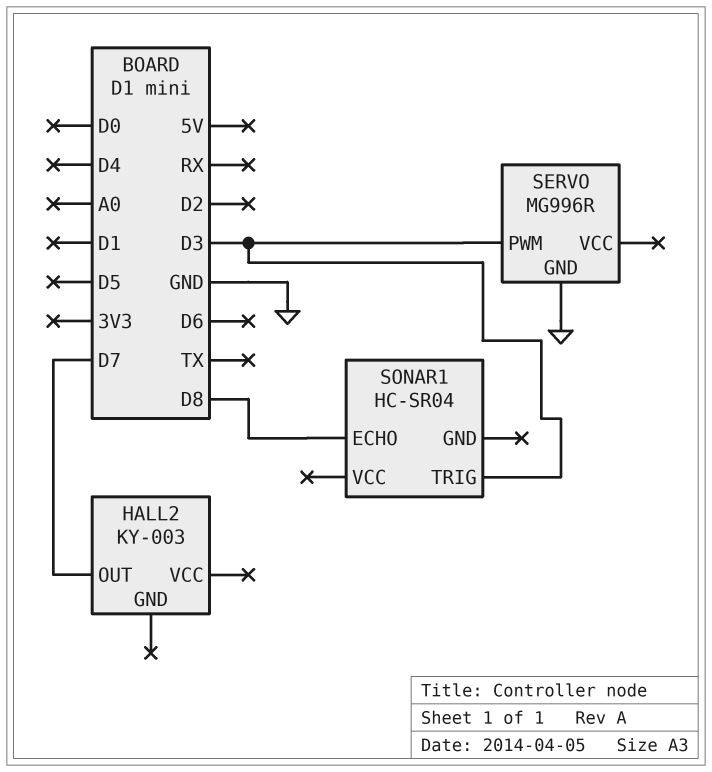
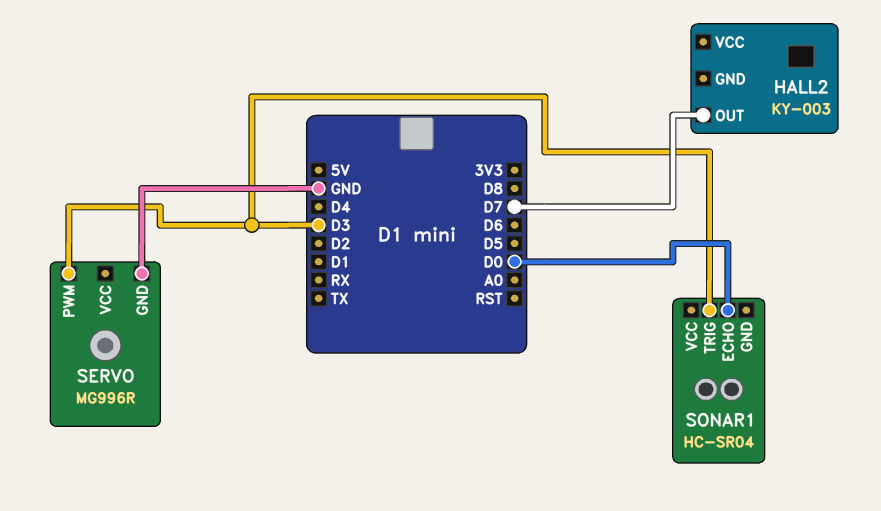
SONAR1 pin ECHO: D8 -> D0

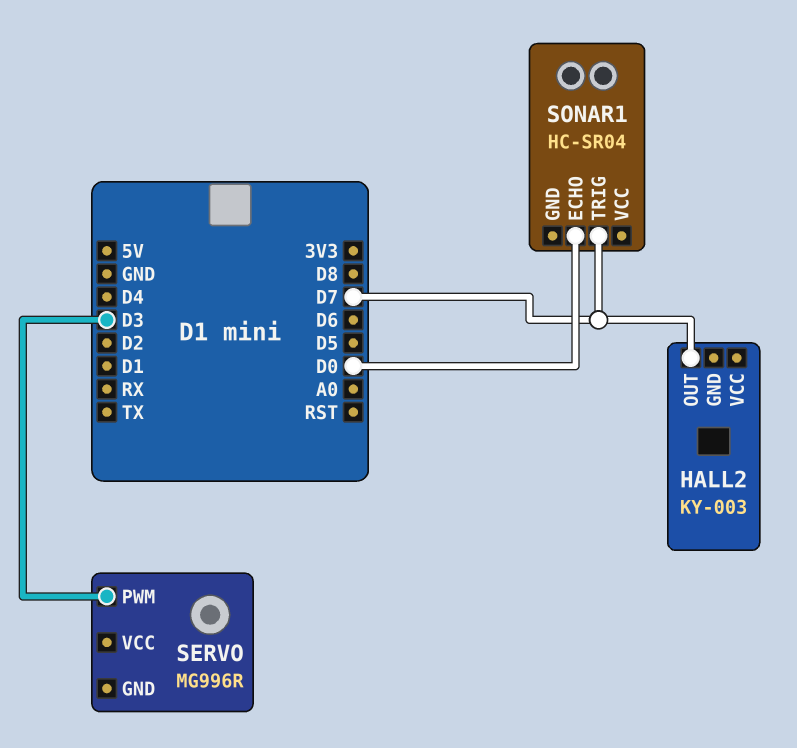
SERVO pin GND: GND -> none
SONAR1 pin TRIG: D3 -> D7

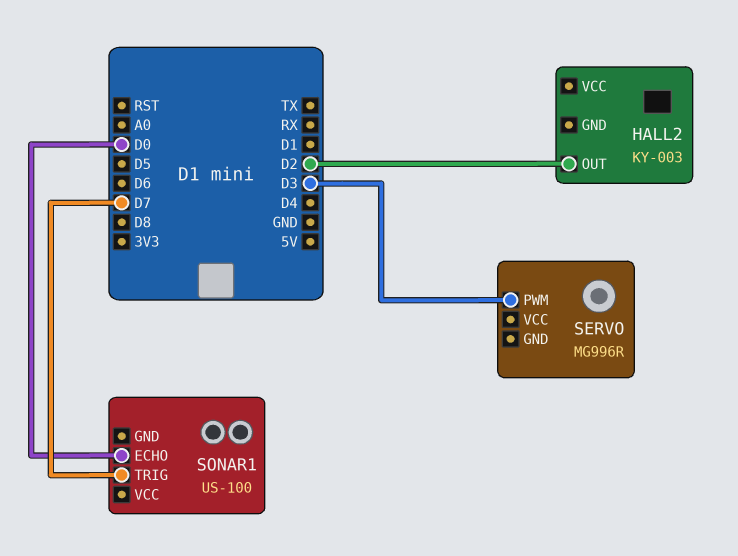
HALL2 pin OUT: D7 -> D2
SONAR1: HC-SR04 -> US-100

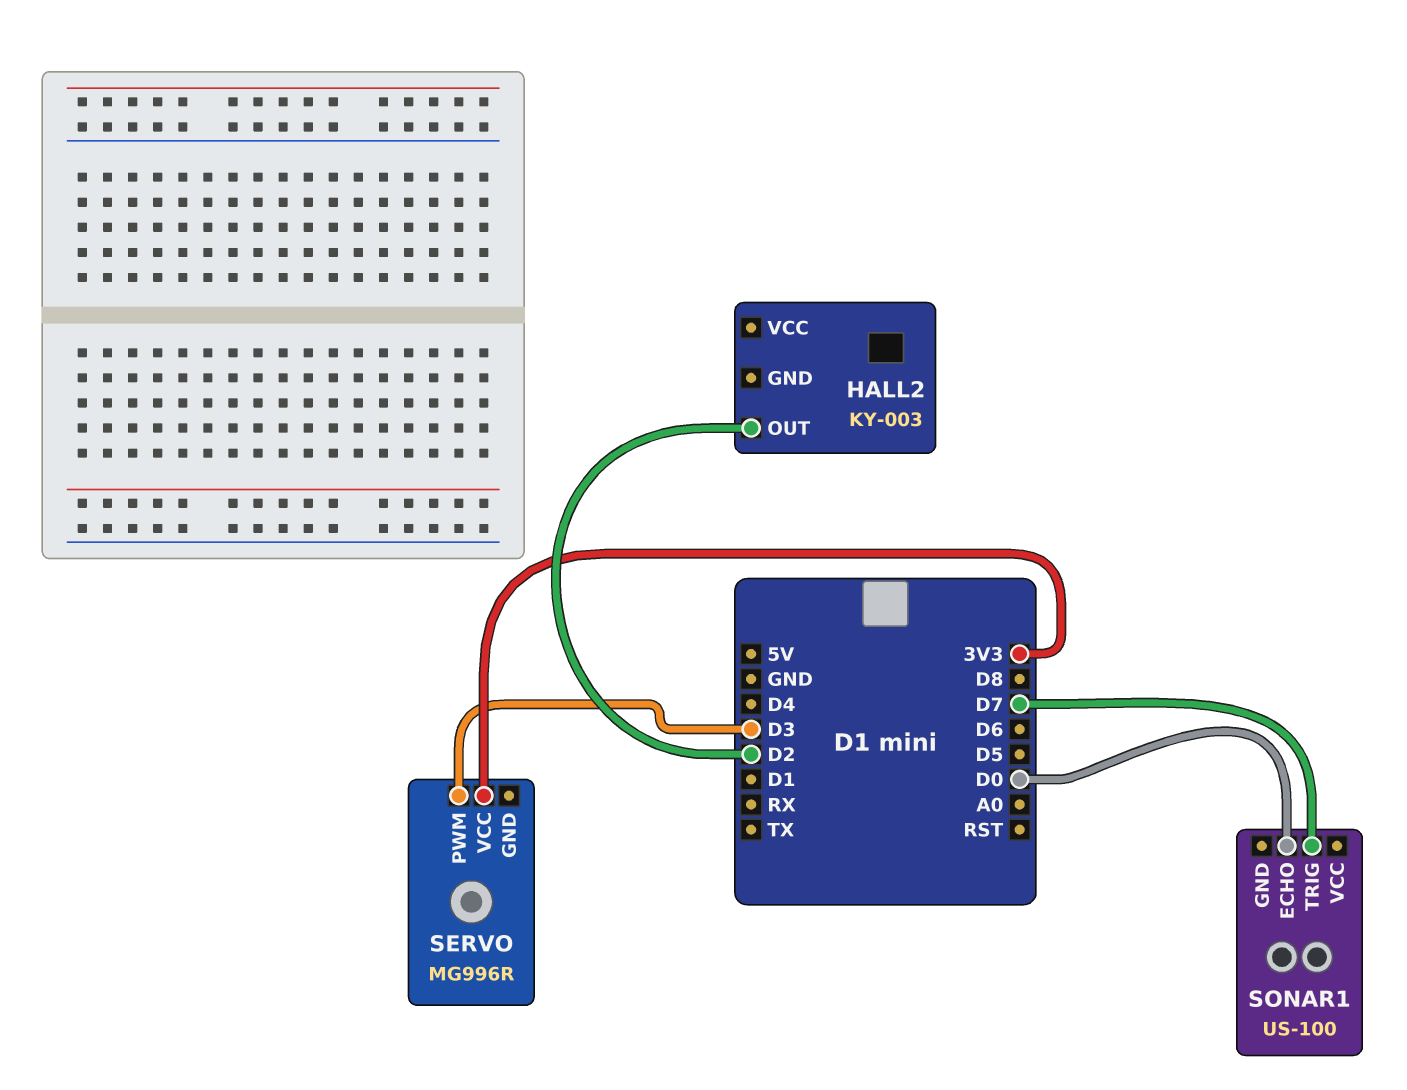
SERVO pin VCC: none -> 3V3

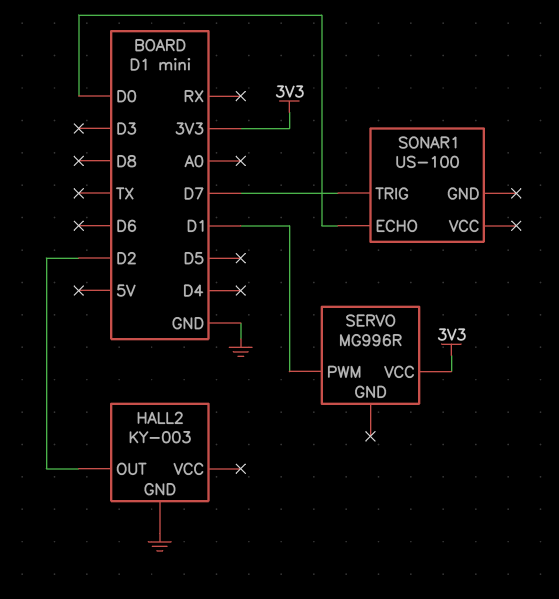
HALL2 pin GND: none -> GND
SERVO pin PWM: D3 -> D1

